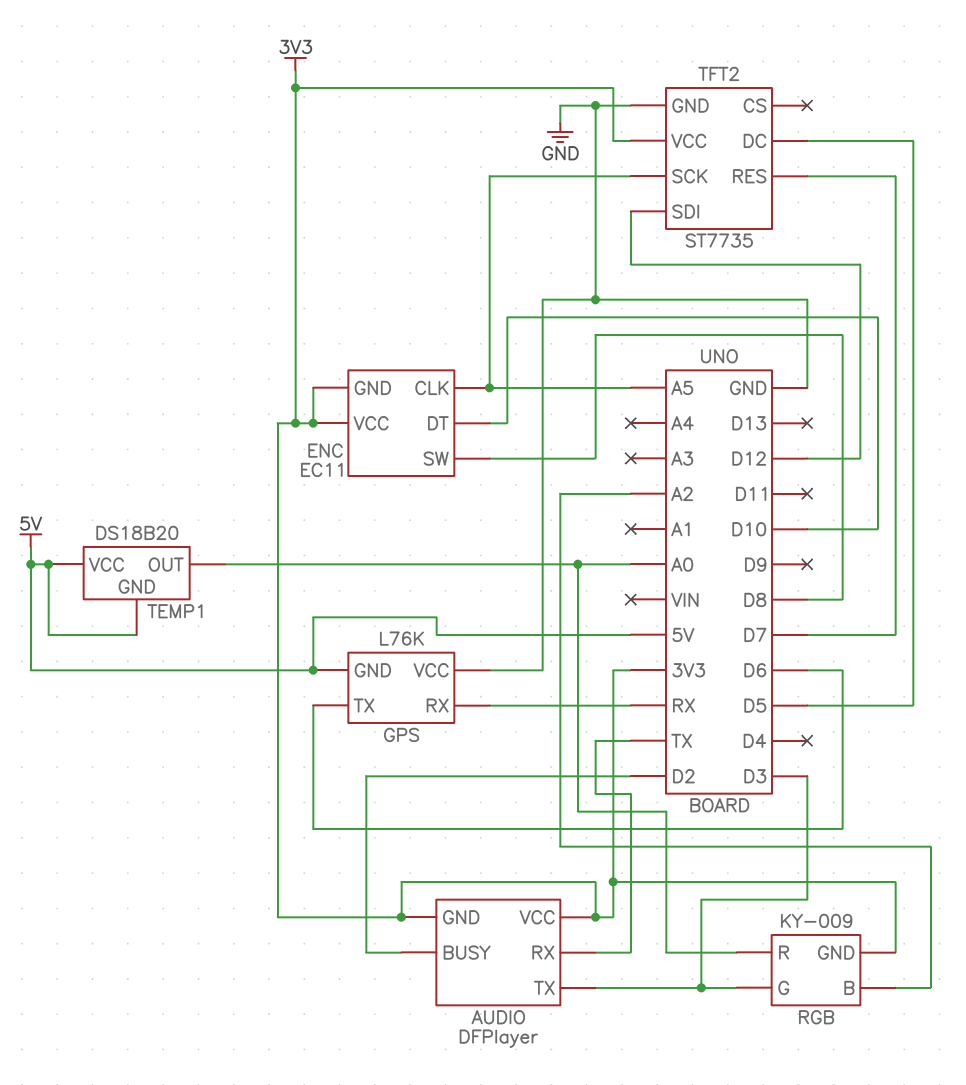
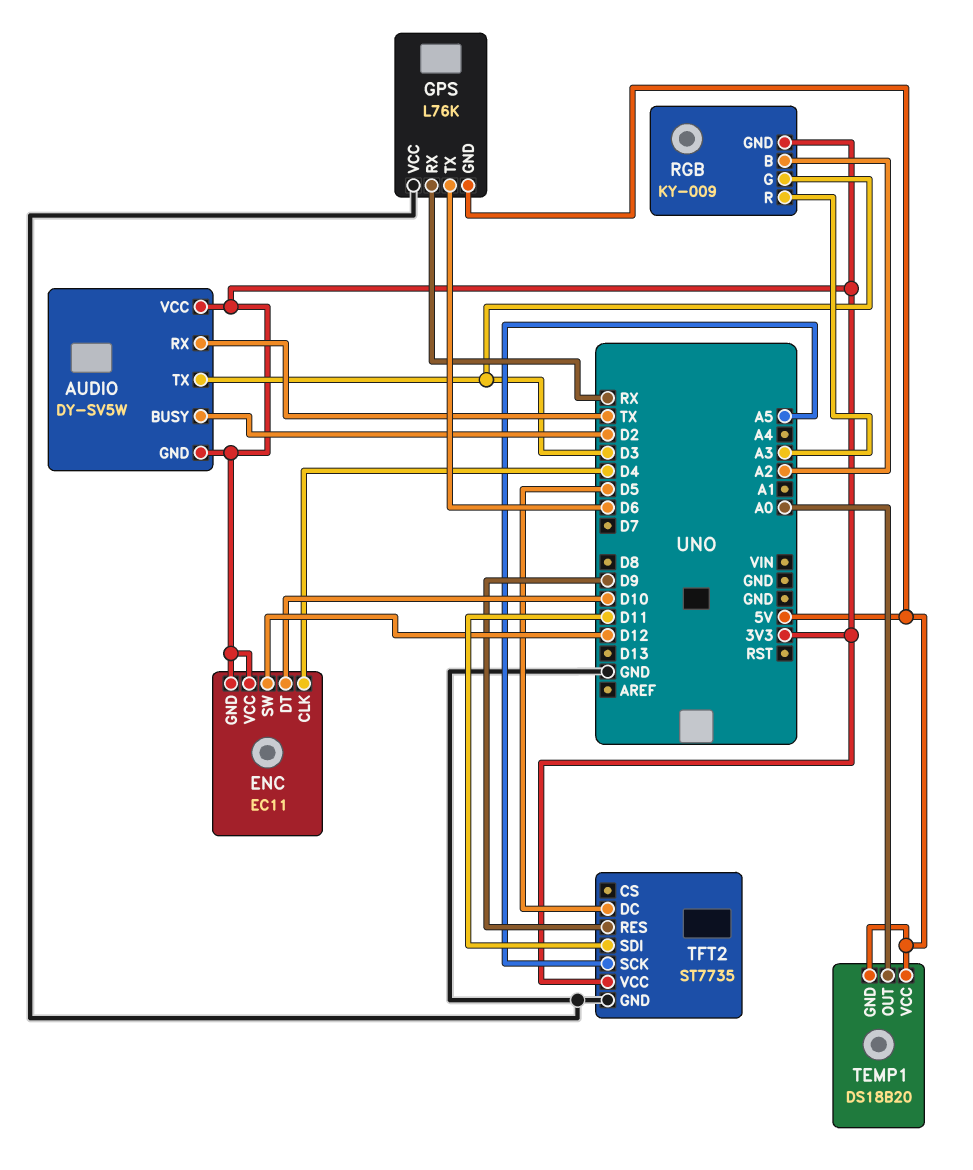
AUDIO: DFPlayer -> DY-SV5W
ENC pin CLK: A5 -> D4
ENC pin SW: D8 -> D12
RGB pin R: A0 -> A3
TFT2 pin RES: D7 -> D9
TFT2 pin SDI: D12 -> D11

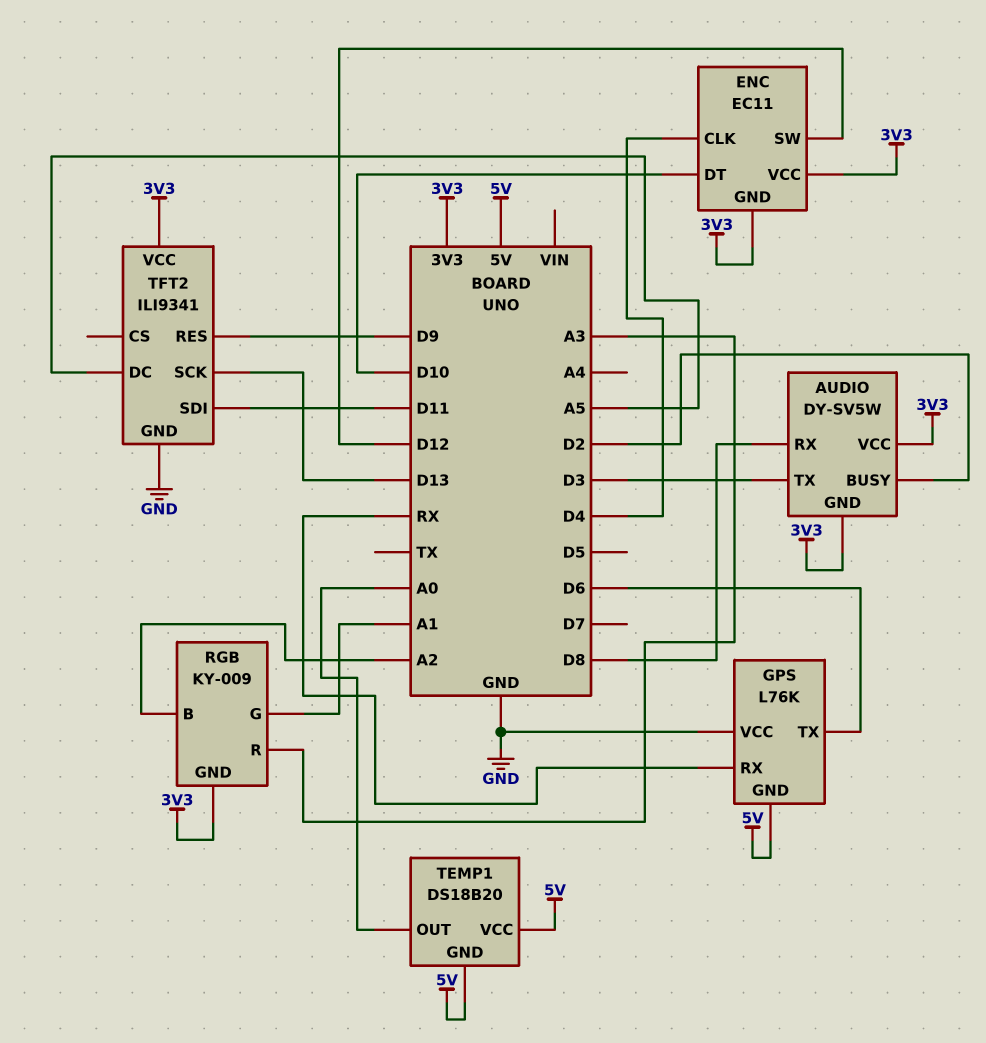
AUDIO pin RX: TX -> D8
RGB pin G: D3 -> A1
TFT2: ST7735 -> ILI9341
TFT2 pin DC: D5 -> A5
TFT2 pin SCK: A5 -> D13

